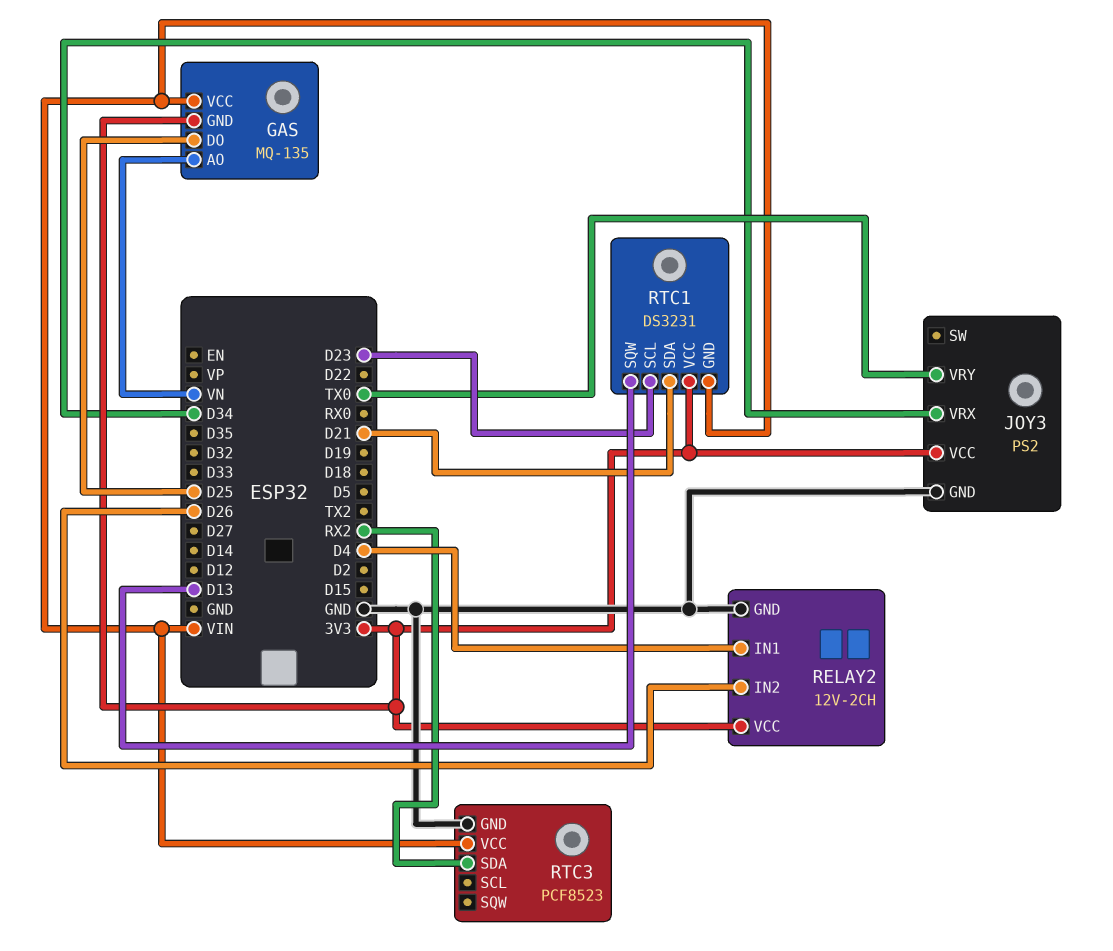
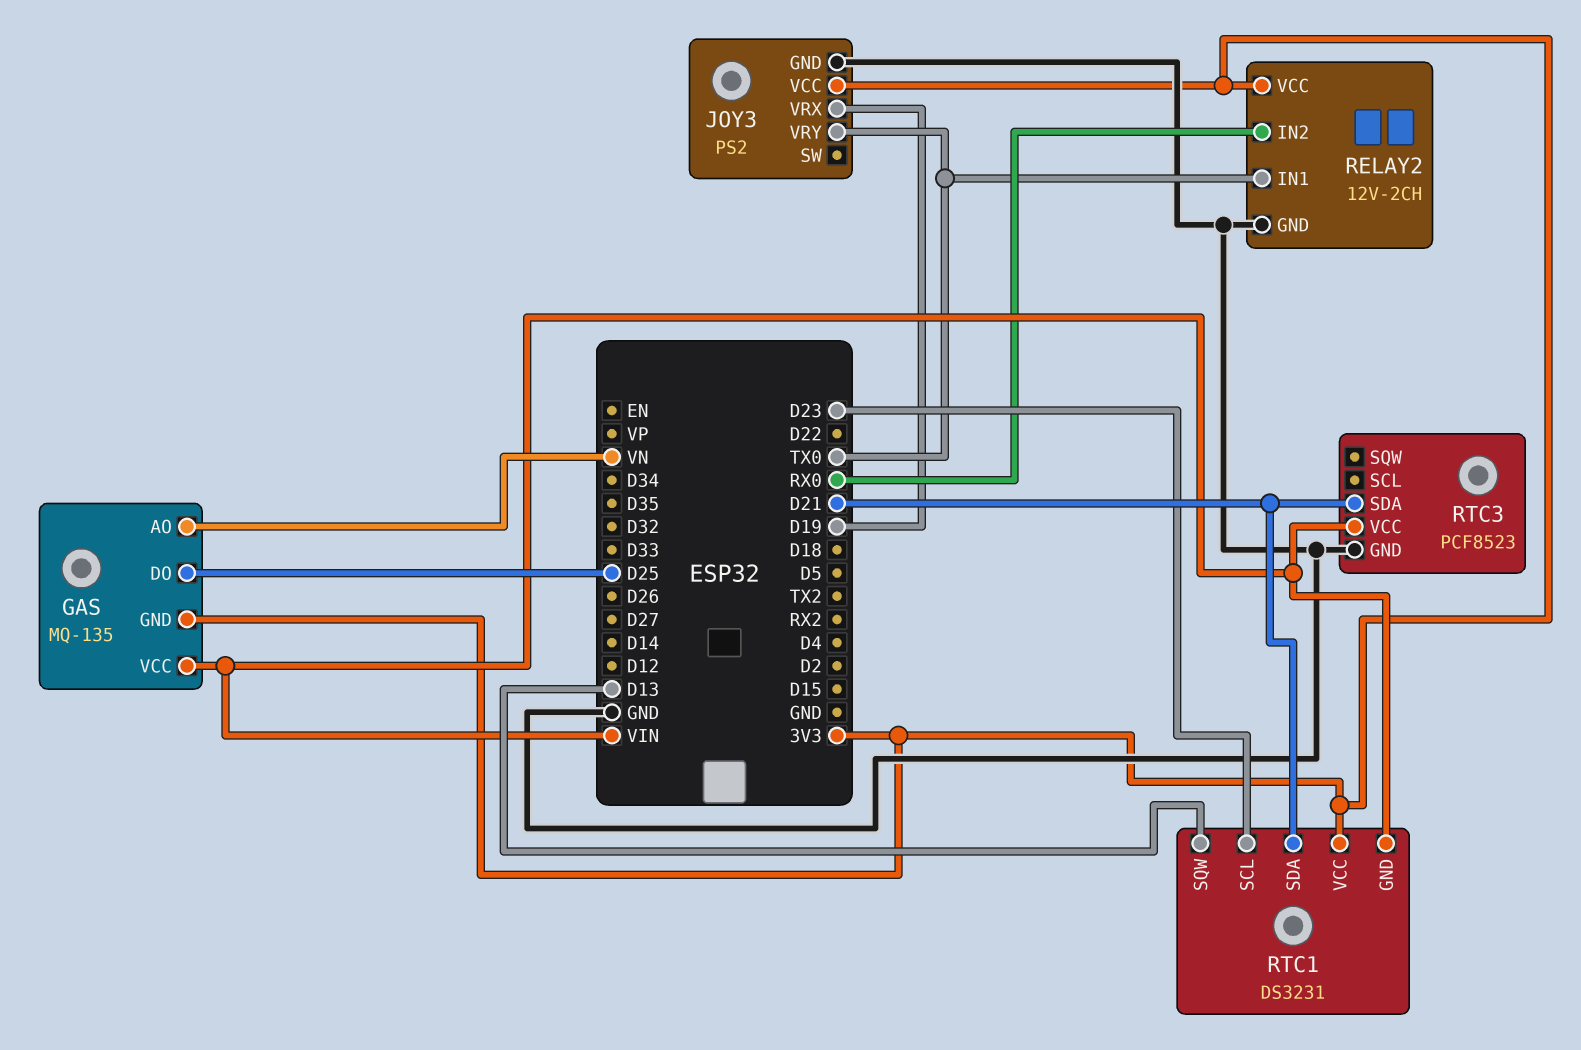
JOY3 pin VRX: D34 -> D19
RELAY2 pin IN1: D4 -> TX0
RELAY2 pin IN2: D26 -> RX0
RTC3 pin SDA: RX2 -> D21

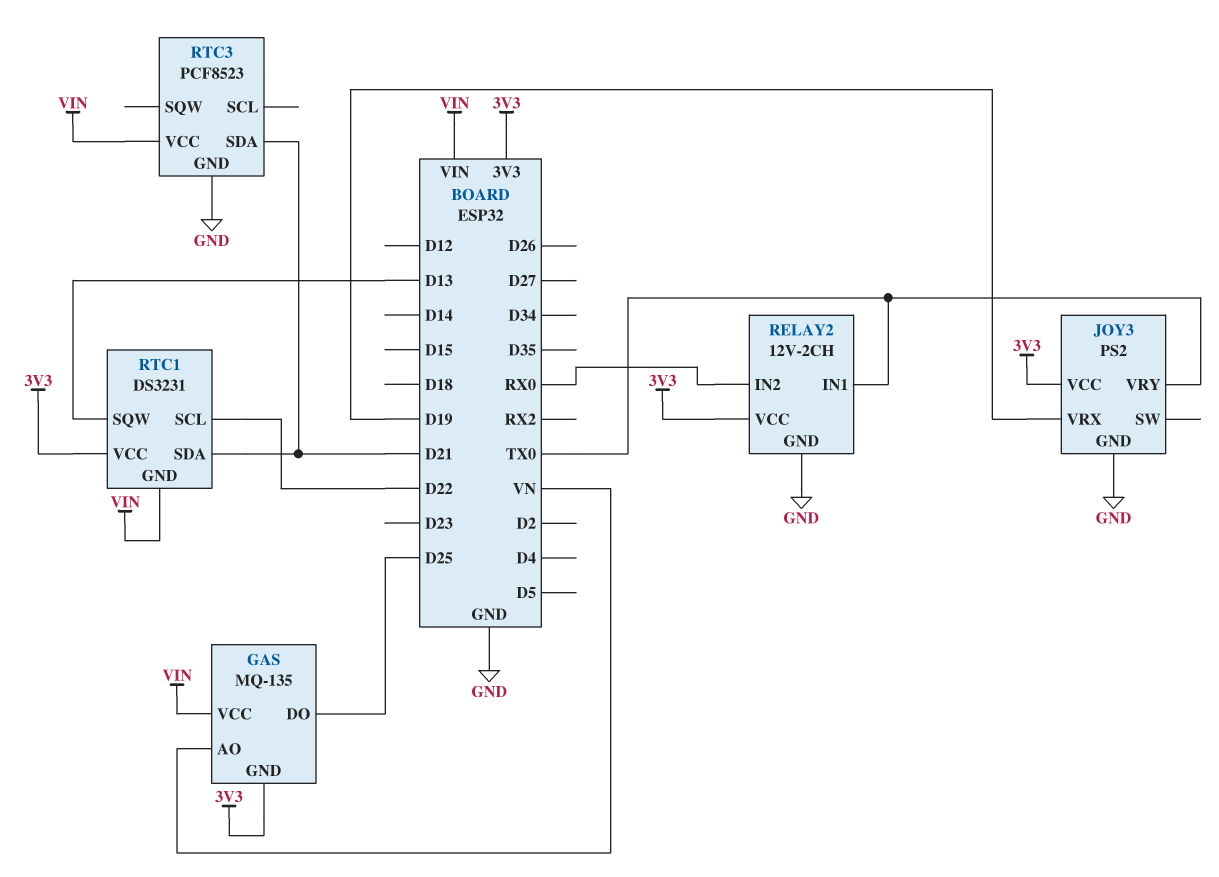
RTC1 pin SCL: D23 -> D22

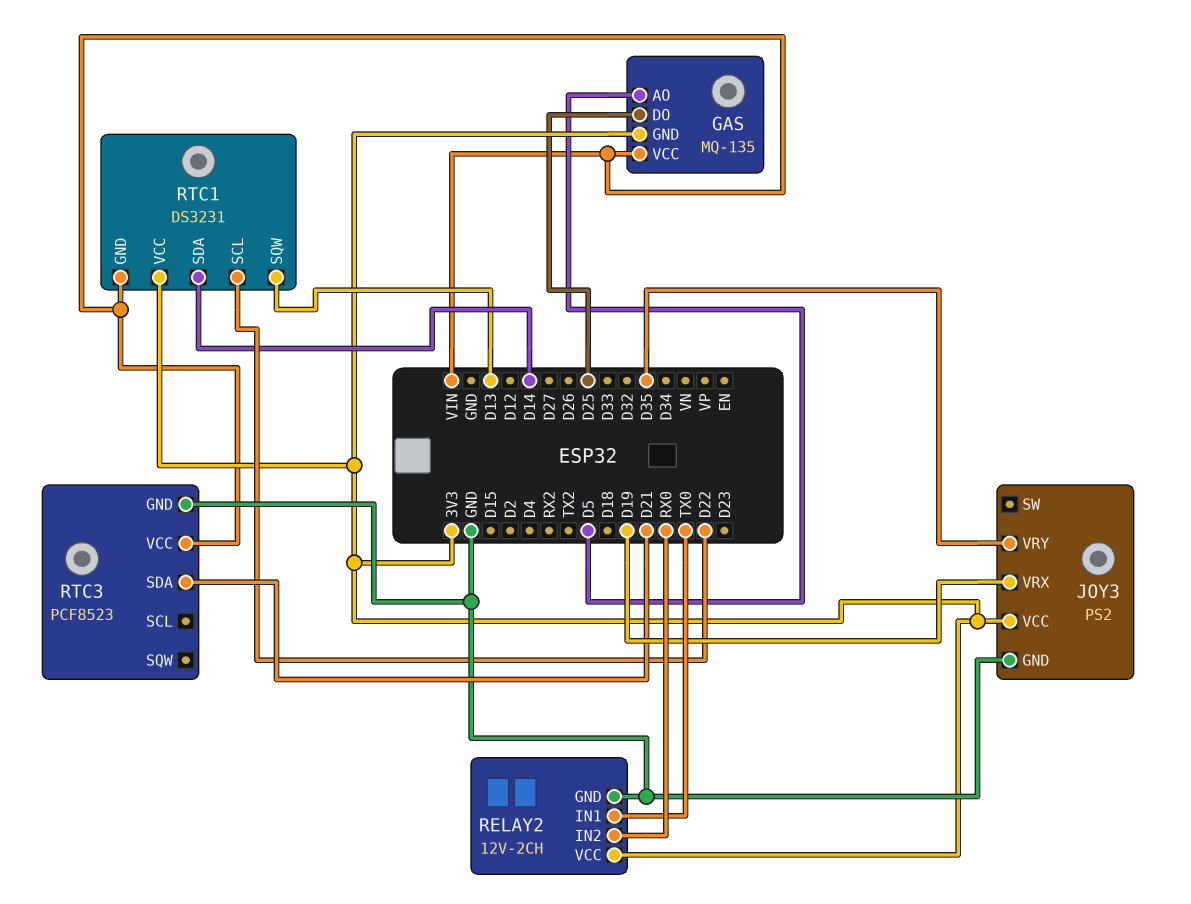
GAS pin AO: VN -> D5
JOY3 pin VRY: TX0 -> D35
RTC1 pin SDA: D21 -> D14

